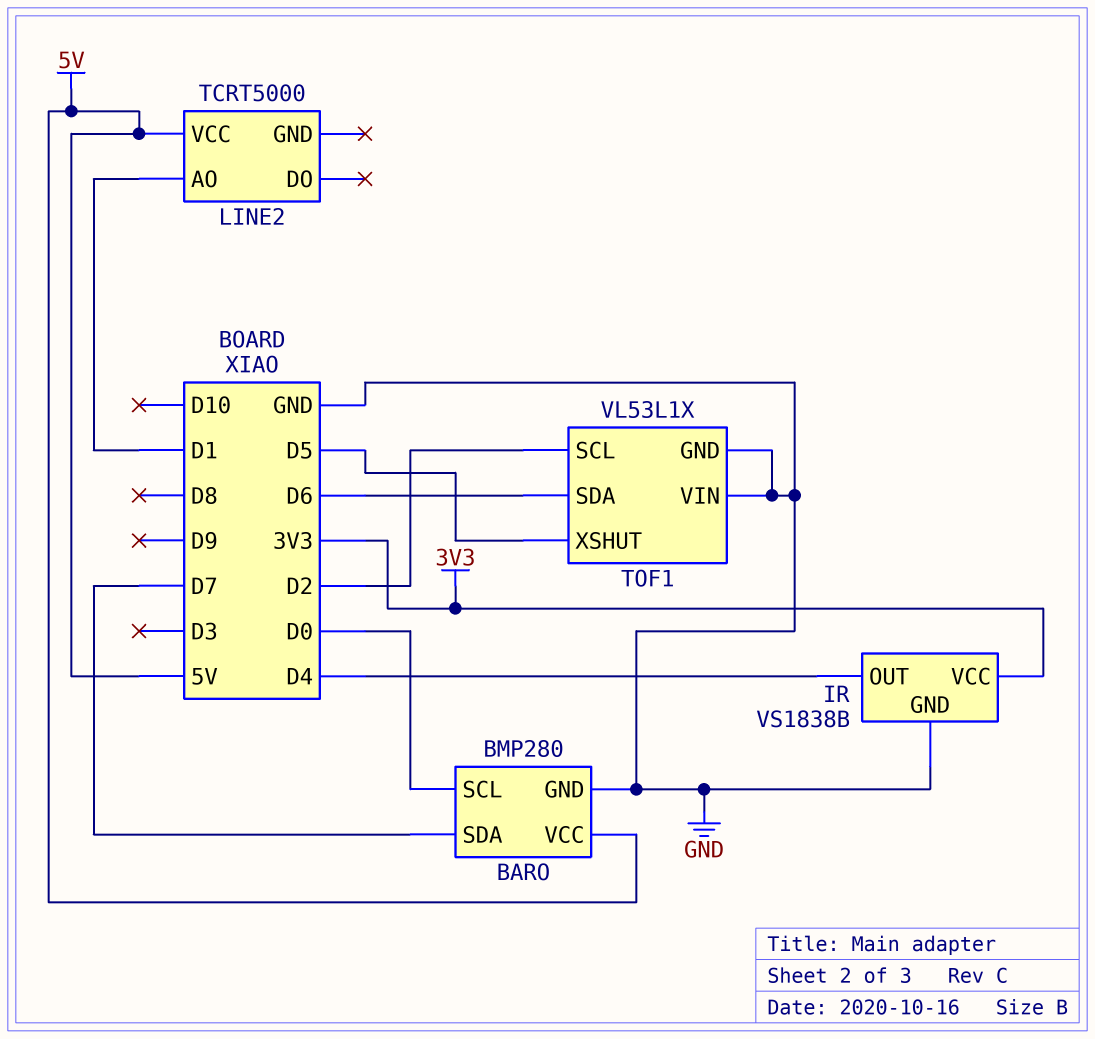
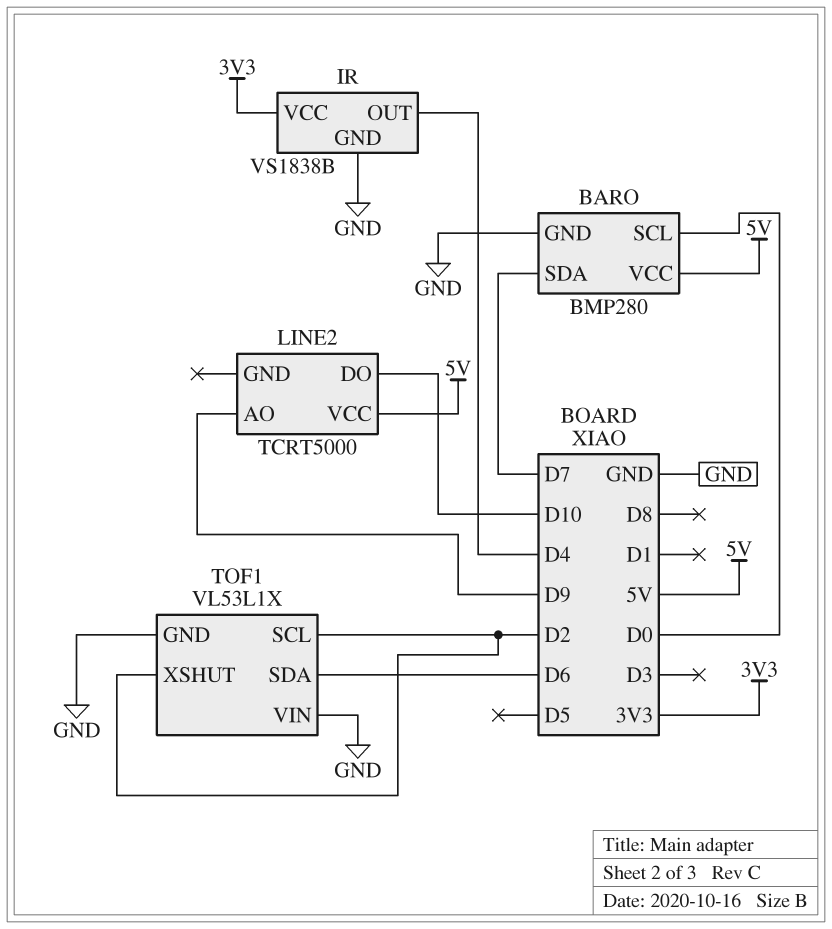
LINE2 pin AO: D1 -> D9
LINE2 pin DO: none -> D10
TOF1 pin XSHUT: D5 -> D2

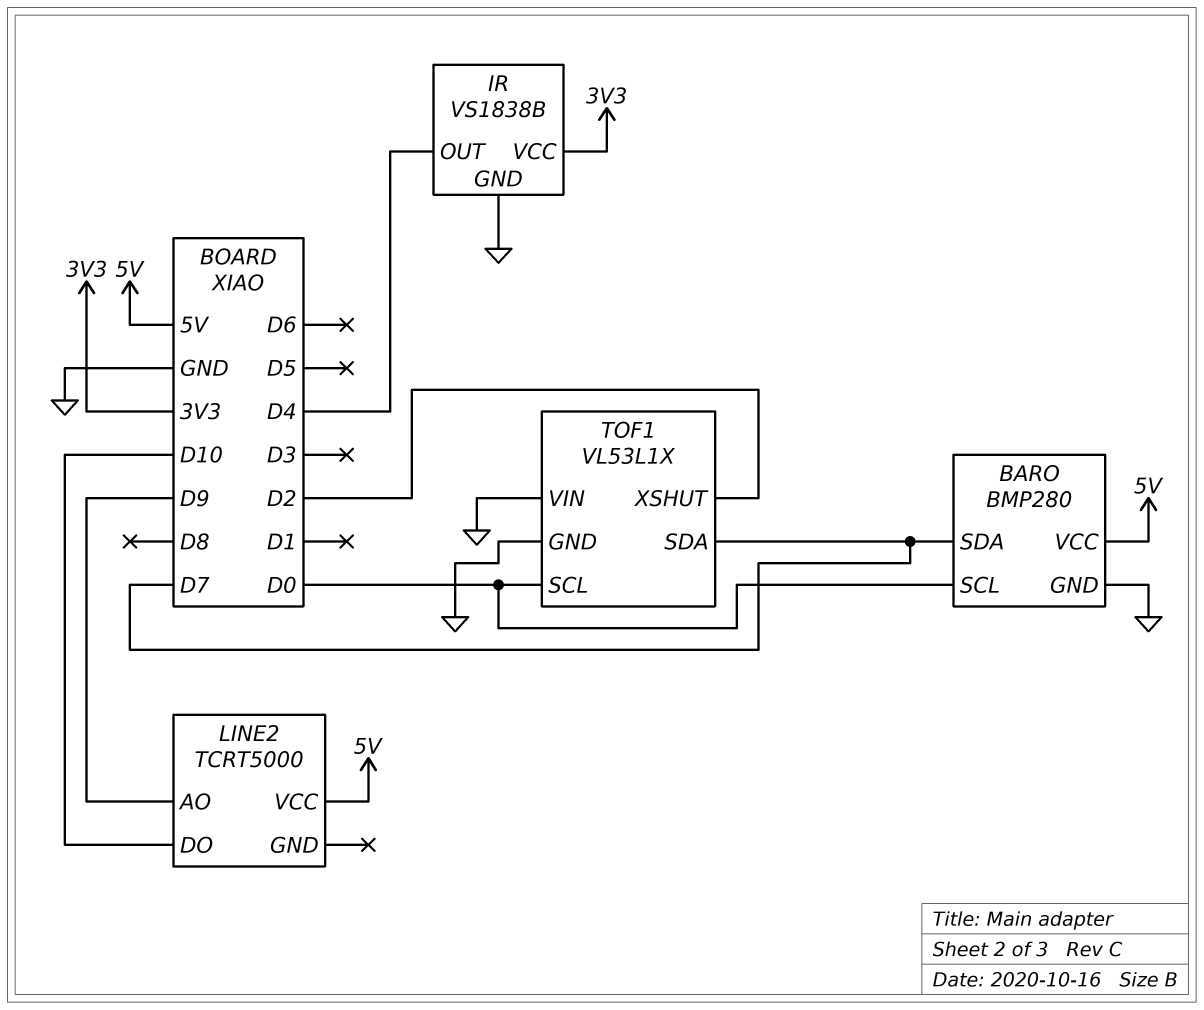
TOF1 pin SCL: D2 -> D0
TOF1 pin SDA: D6 -> D7

